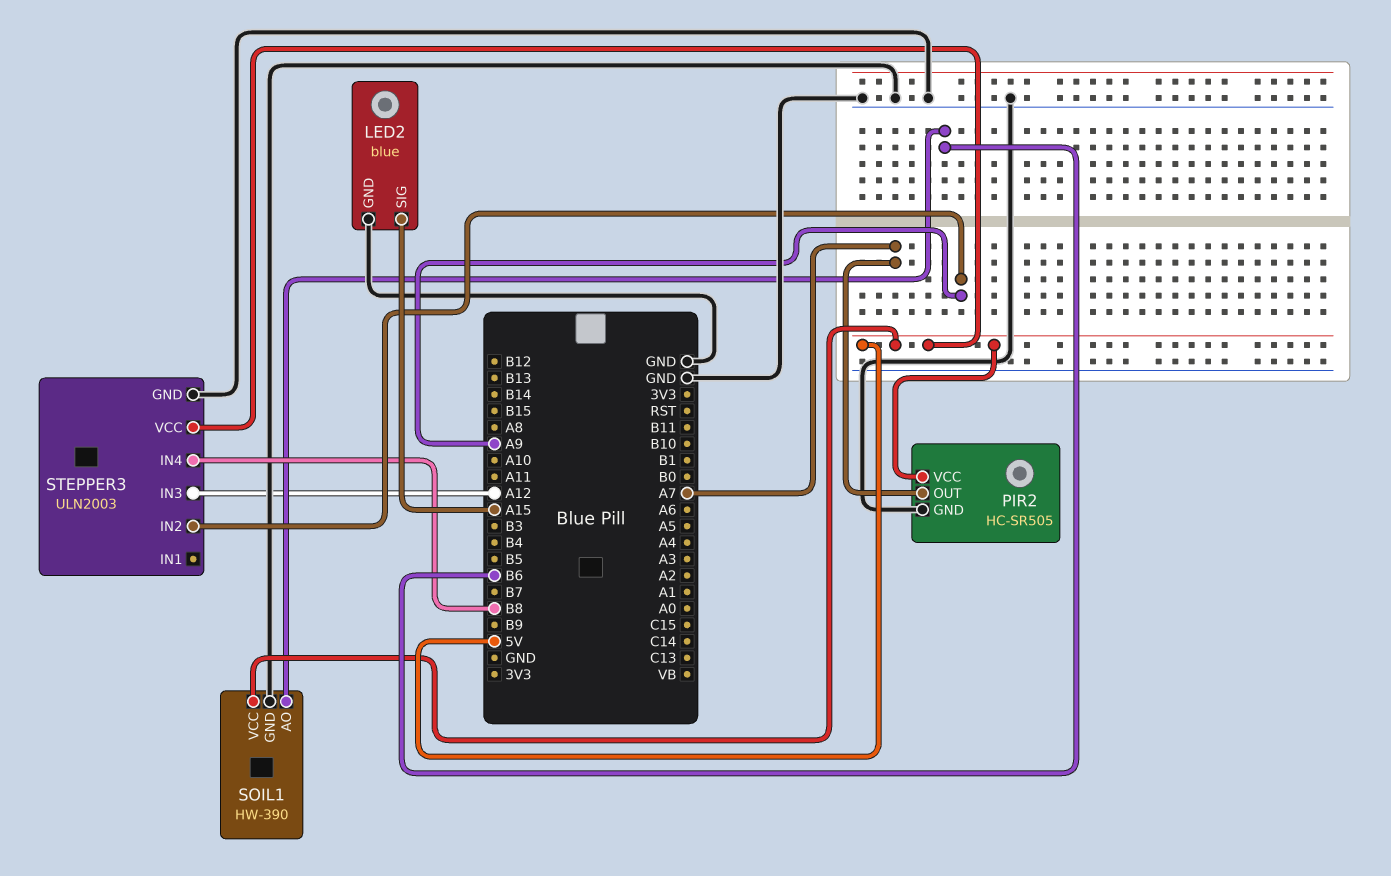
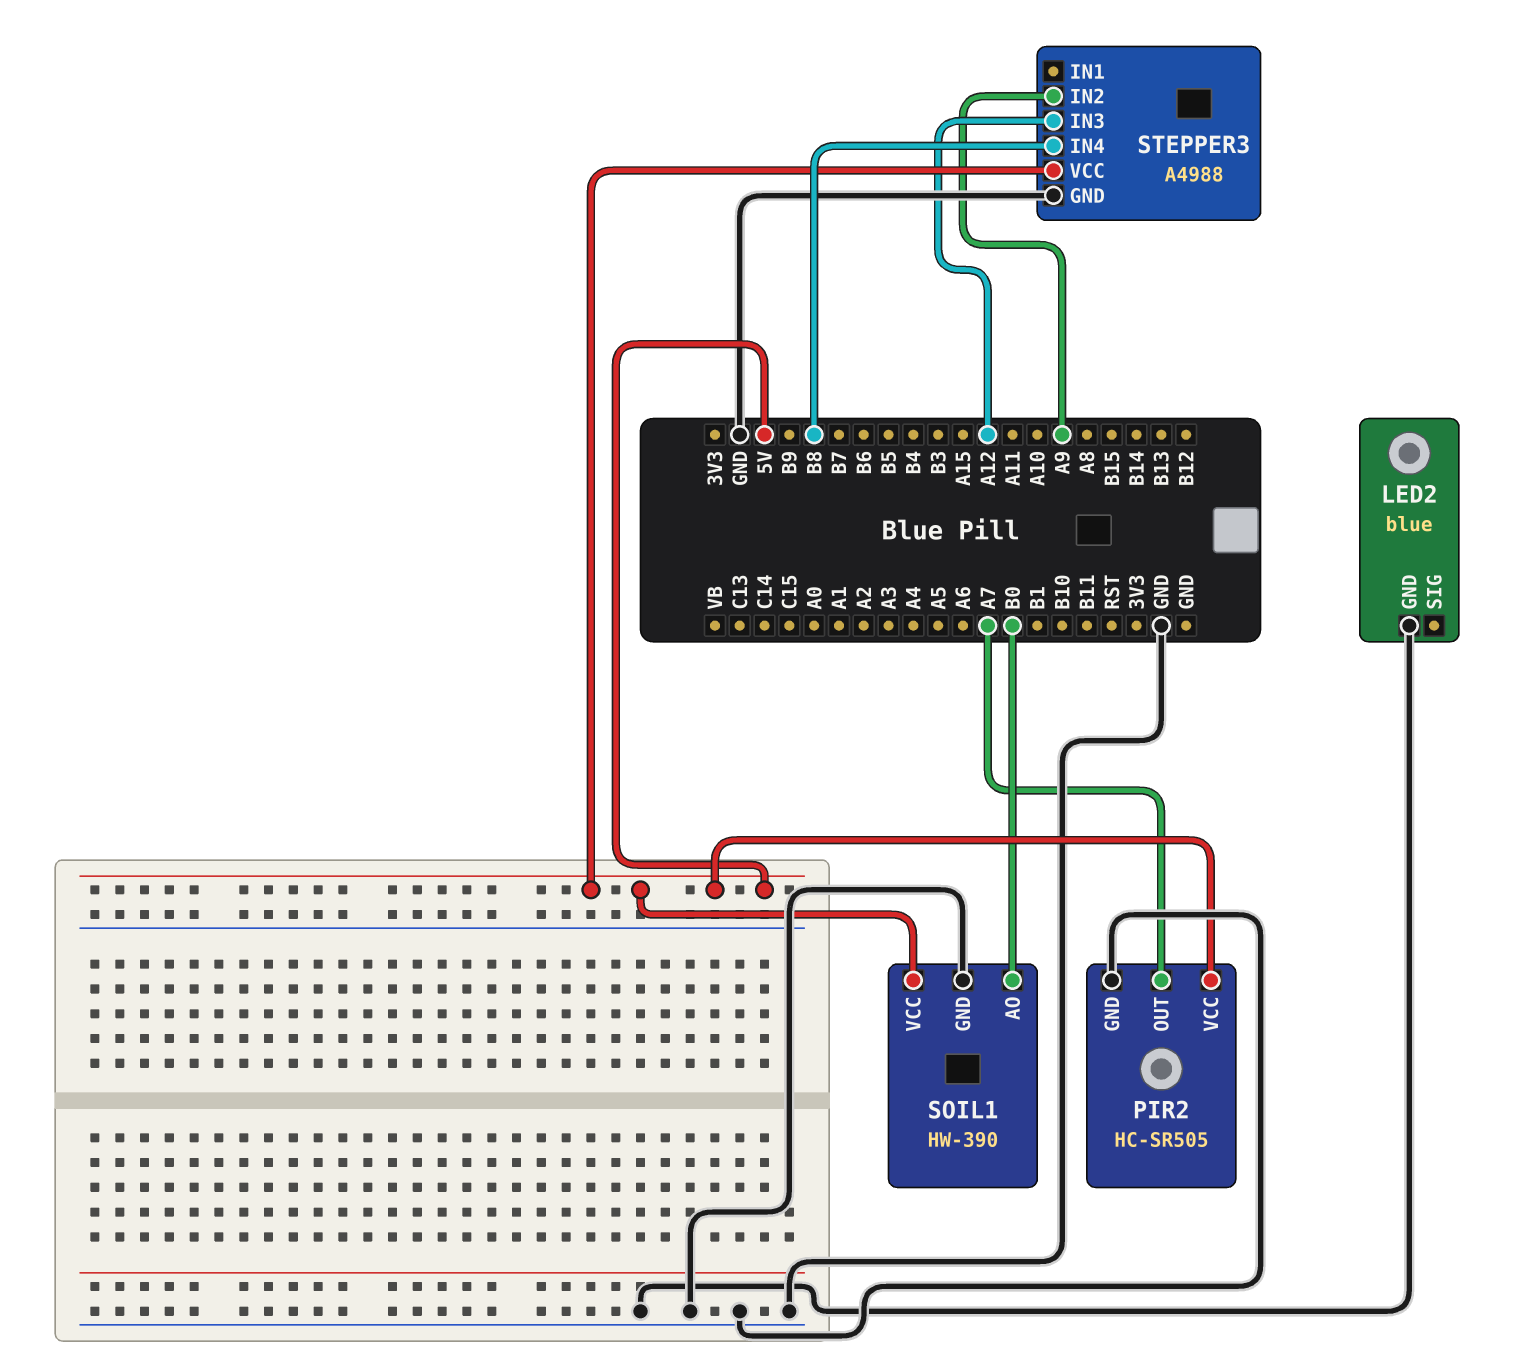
LED2 pin SIG: A15 -> none
SOIL1 pin AO: B6 -> B0
STEPPER3: ULN2003 -> A4988

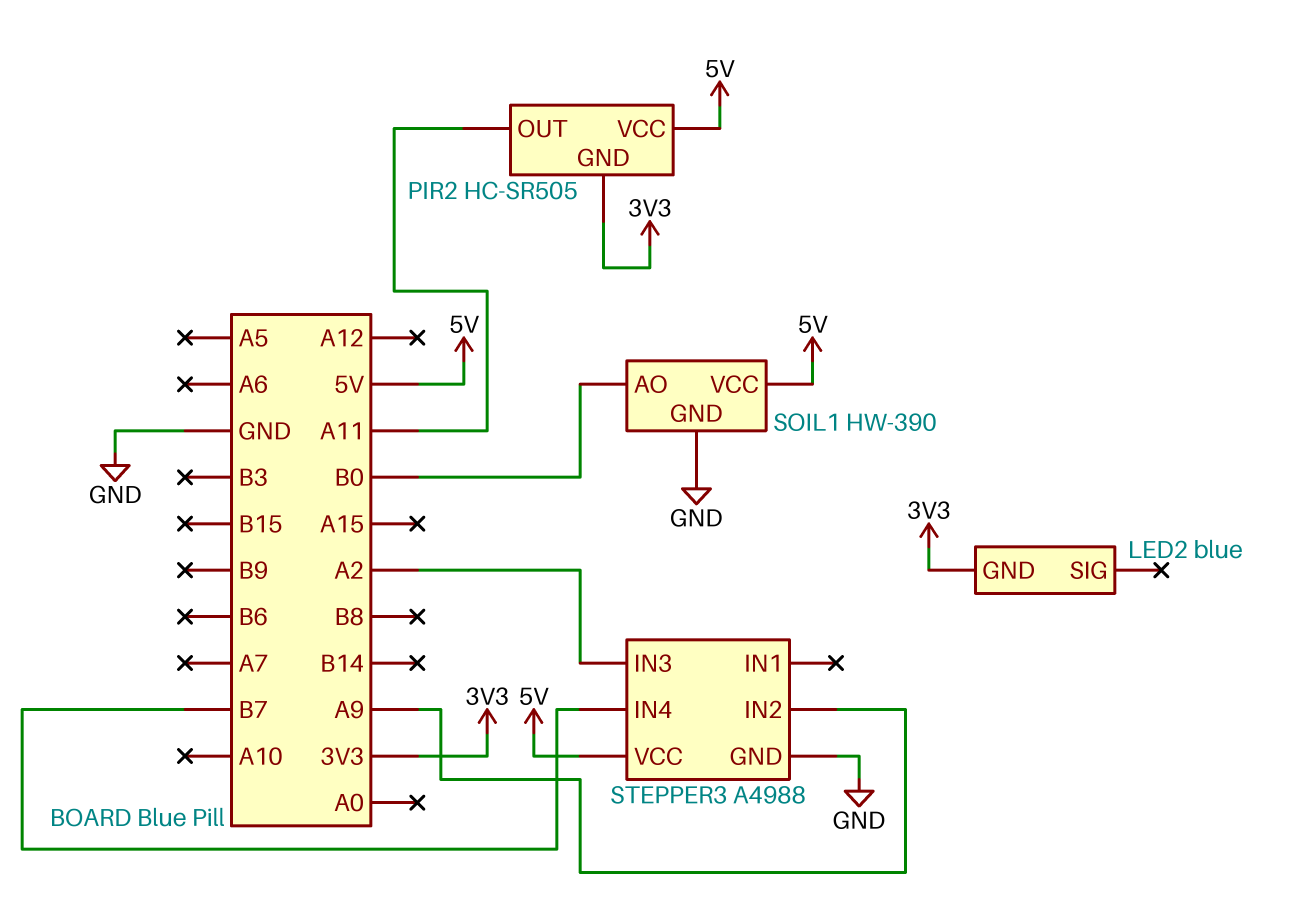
LED2 pin GND: GND -> 3V3
PIR2 pin GND: GND -> 3V3
PIR2 pin OUT: A7 -> A11
STEPPER3 pin IN3: A12 -> A2
STEPPER3 pin IN4: B8 -> B7

